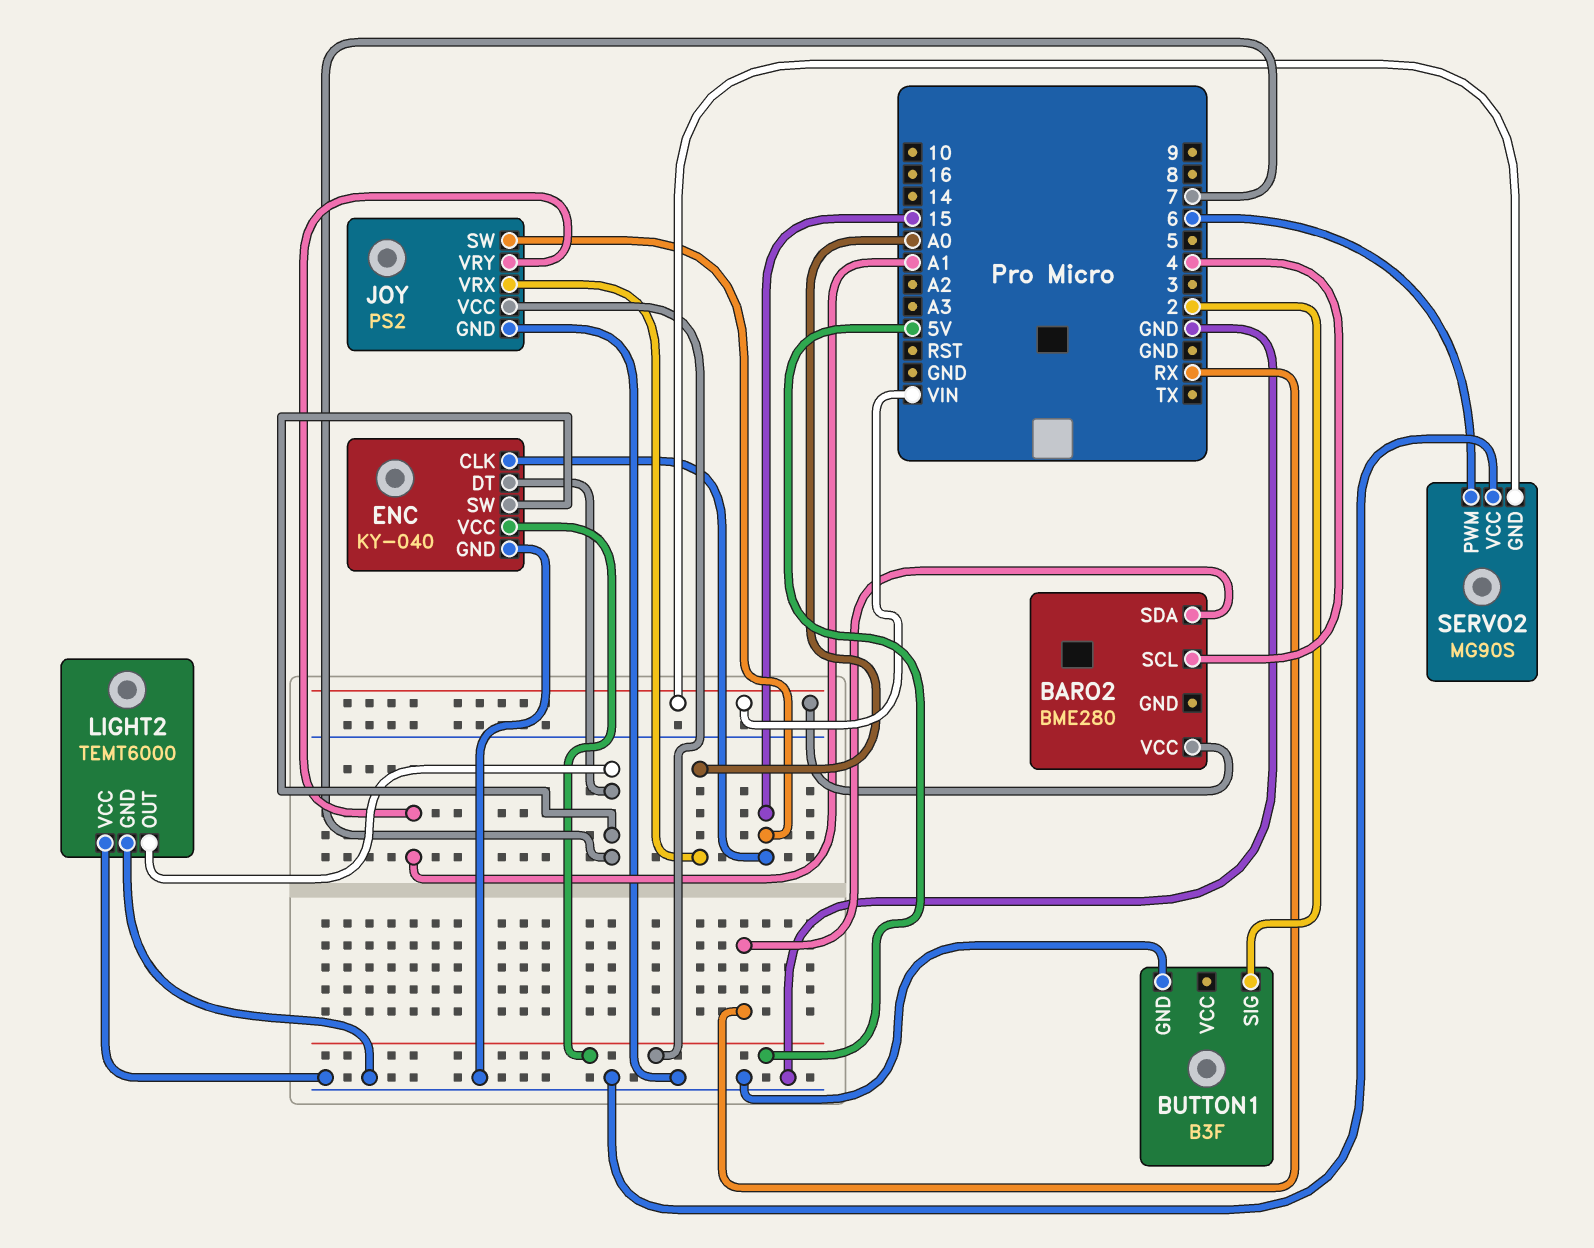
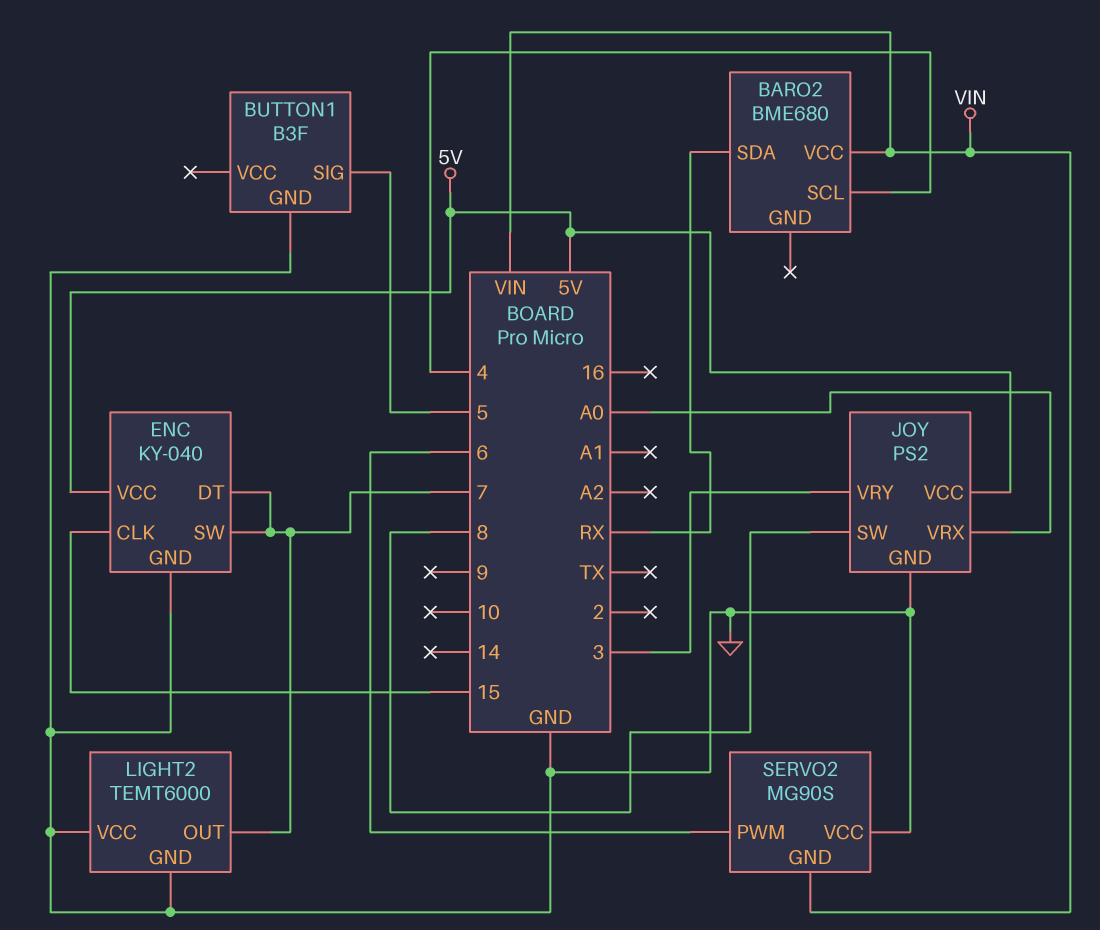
BARO2: BME280 -> BME680
BUTTON1 pin SIG: 2 -> 5
JOY pin SW: 15 -> 8
JOY pin VRY: A1 -> 3

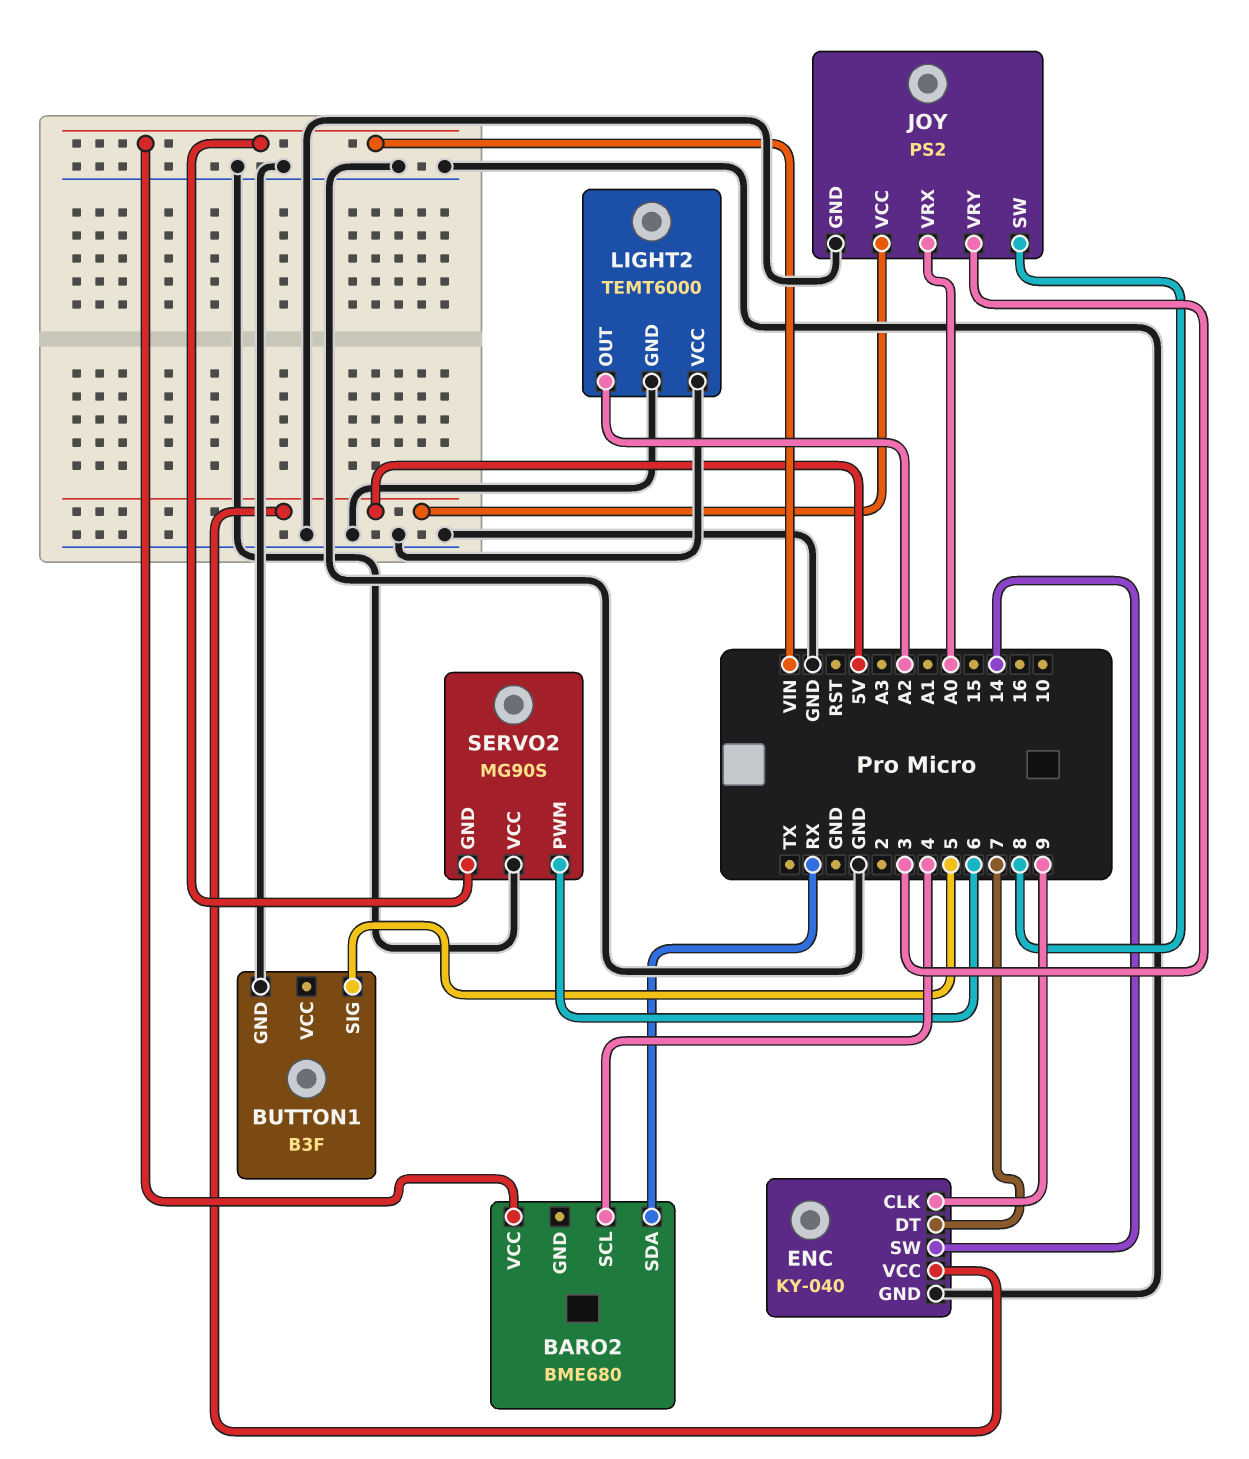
ENC pin CLK: 15 -> 9
ENC pin SW: 7 -> 14
LIGHT2 pin OUT: 7 -> A2

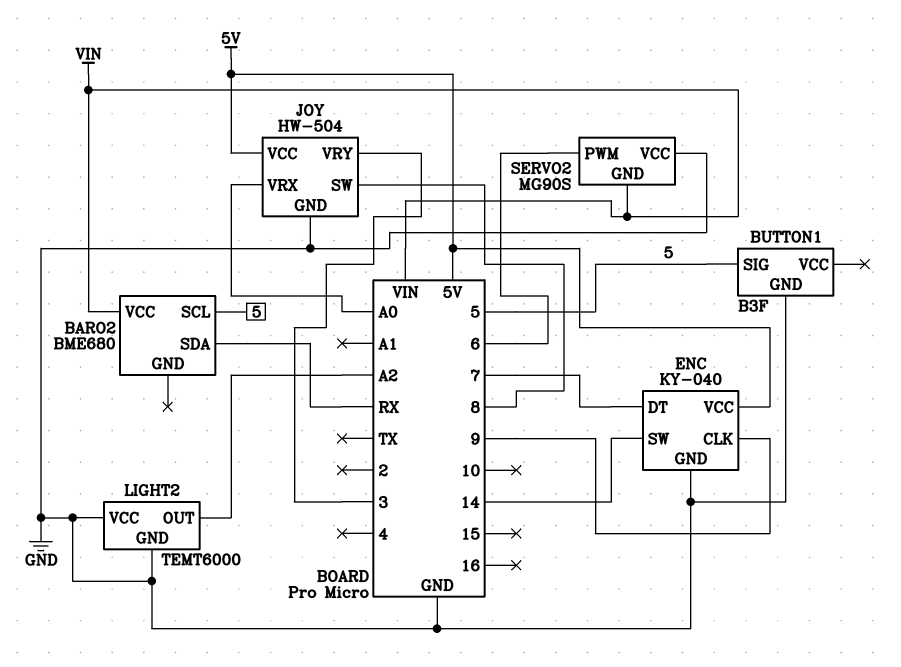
BARO2 pin SCL: 4 -> 5
JOY: PS2 -> HW-504

